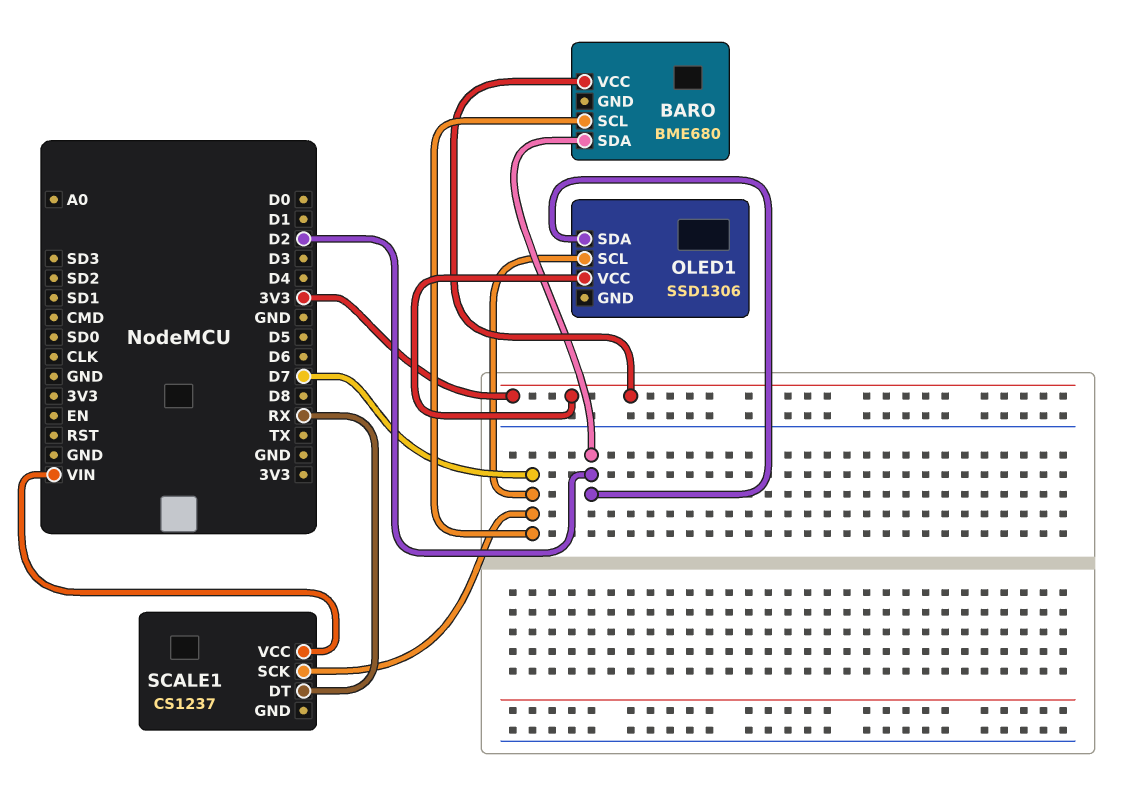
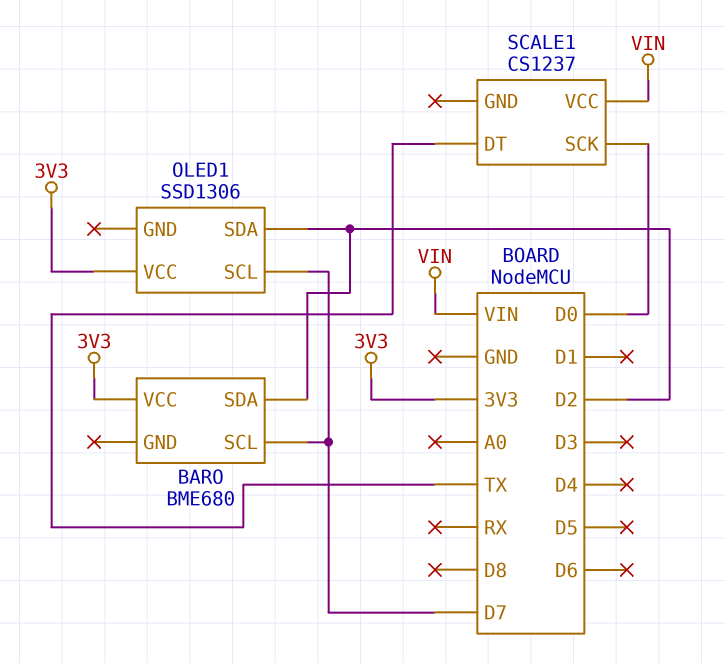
SCALE1 pin DT: RX -> TX
SCALE1 pin SCK: D7 -> D0

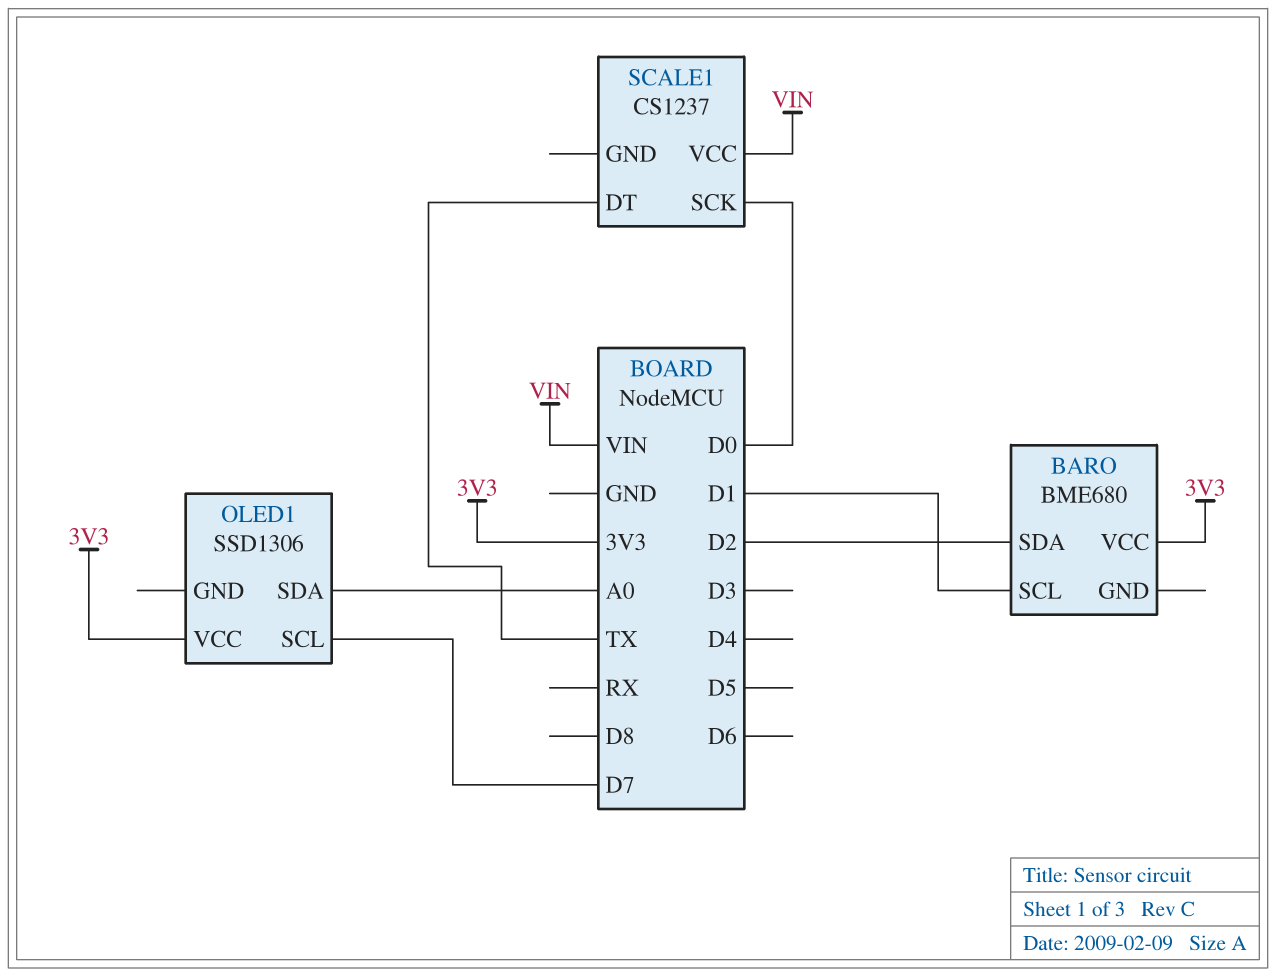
BARO pin SCL: D7 -> D1
OLED1 pin SDA: D2 -> A0

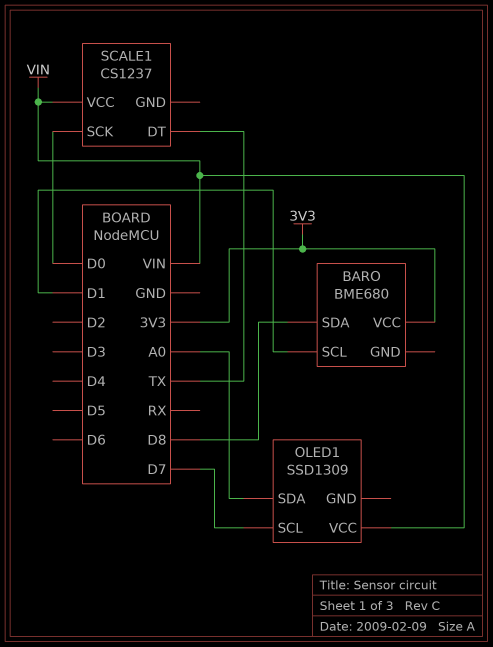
BARO pin SDA: D2 -> D8
OLED1: SSD1306 -> SSD1309
OLED1 pin VCC: 3V3 -> VIN

